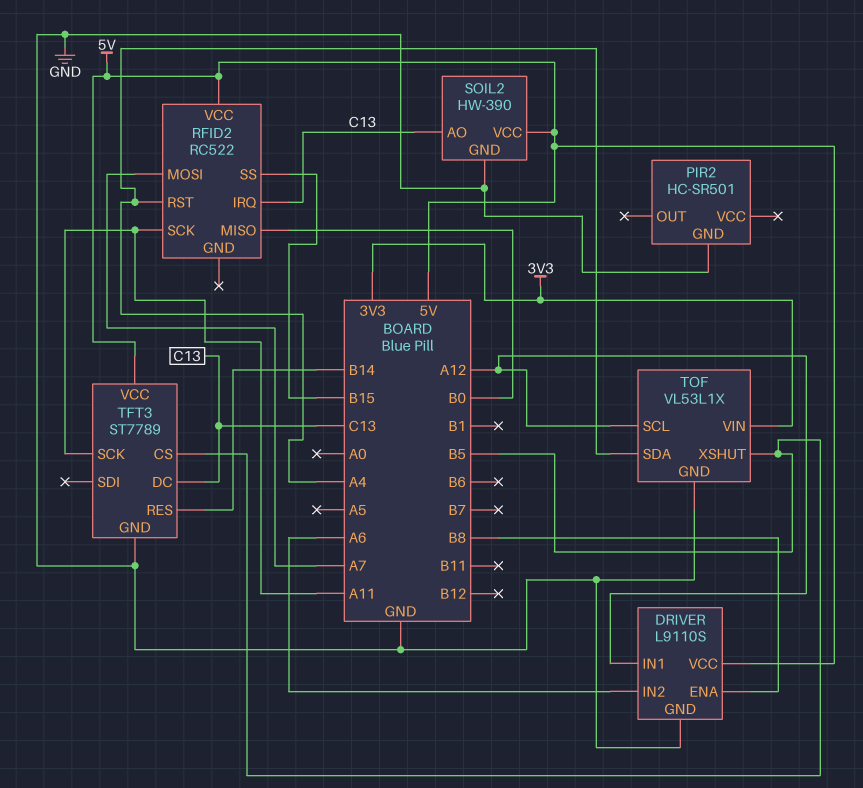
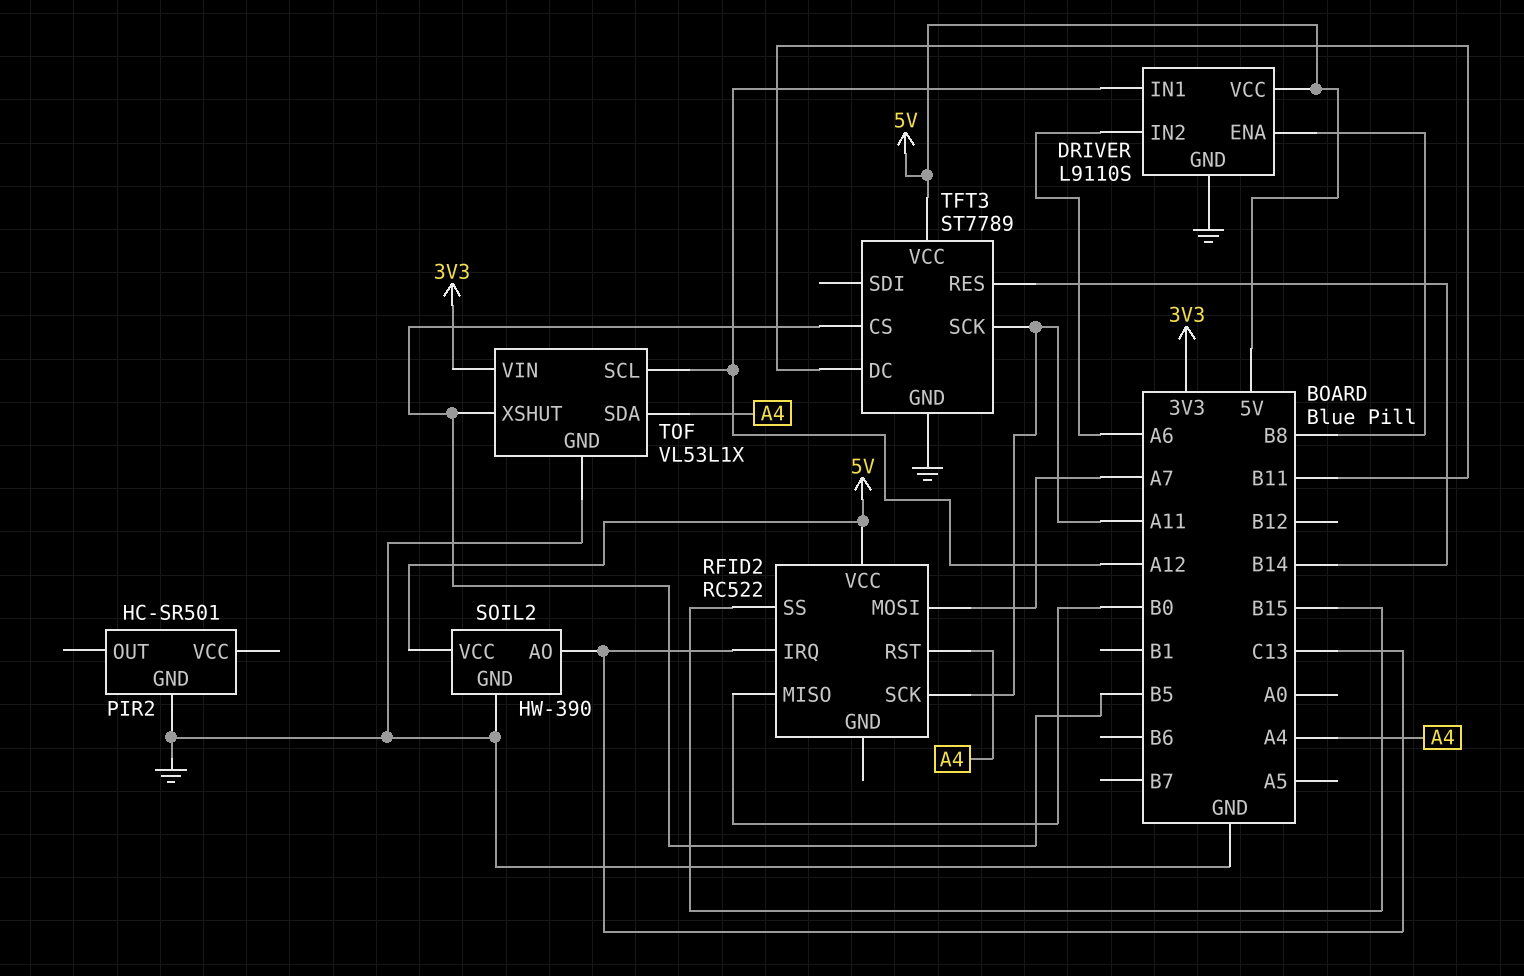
TFT3 pin DC: C13 -> B11

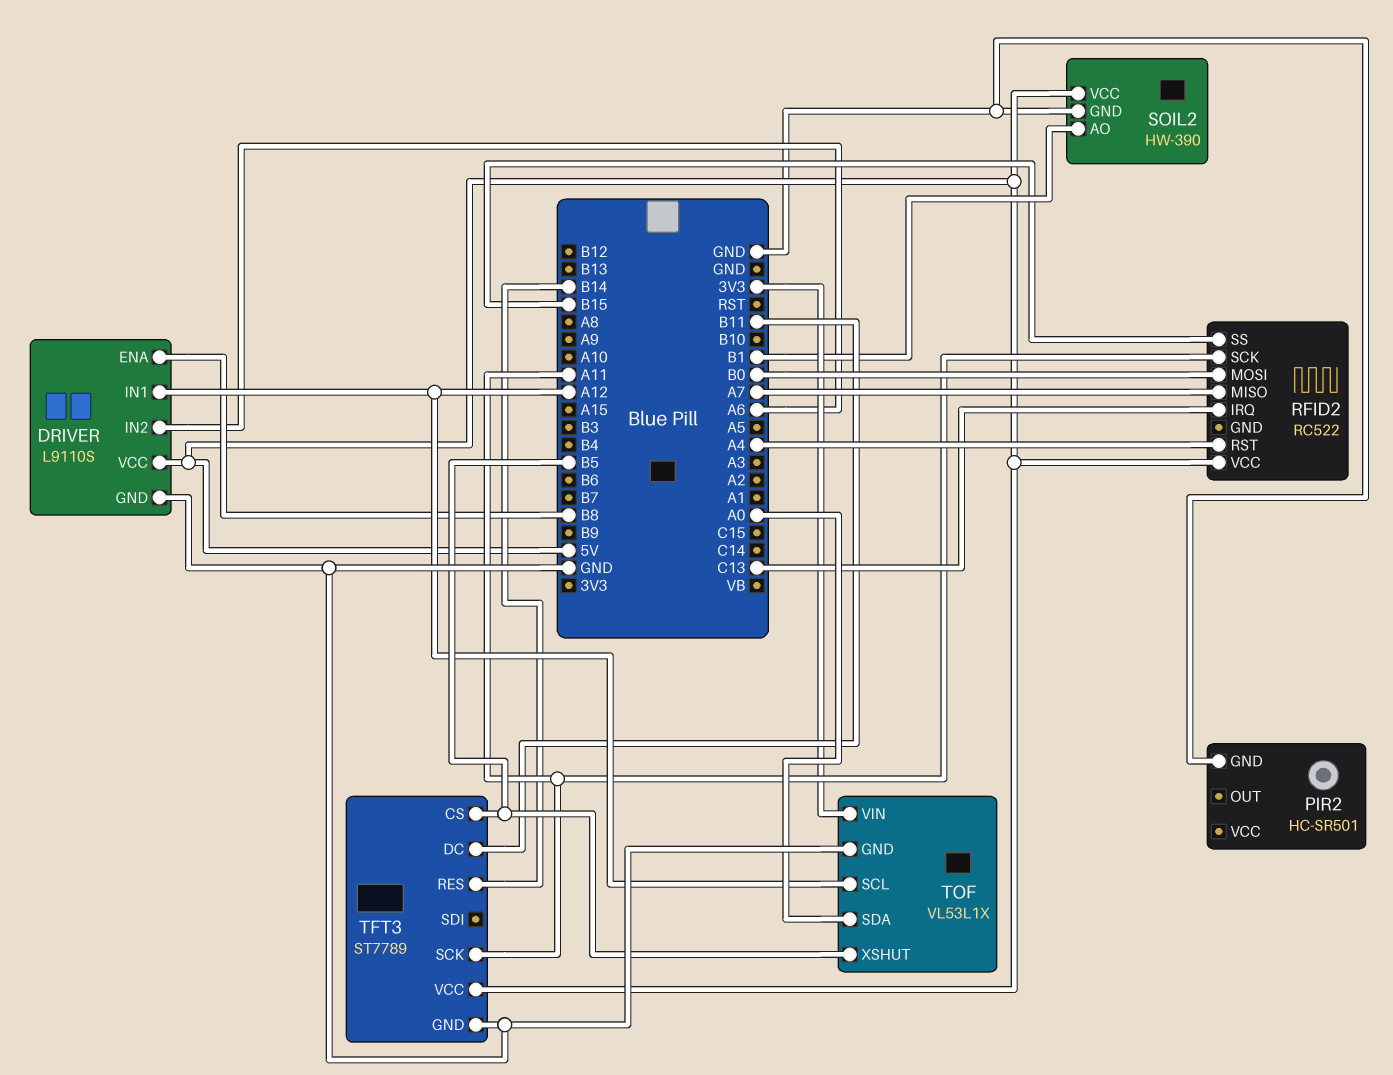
RFID2 pin MISO: B0 -> A7
RFID2 pin MOSI: A7 -> B0
SOIL2 pin AO: C13 -> B1
TOF pin SDA: A4 -> A0

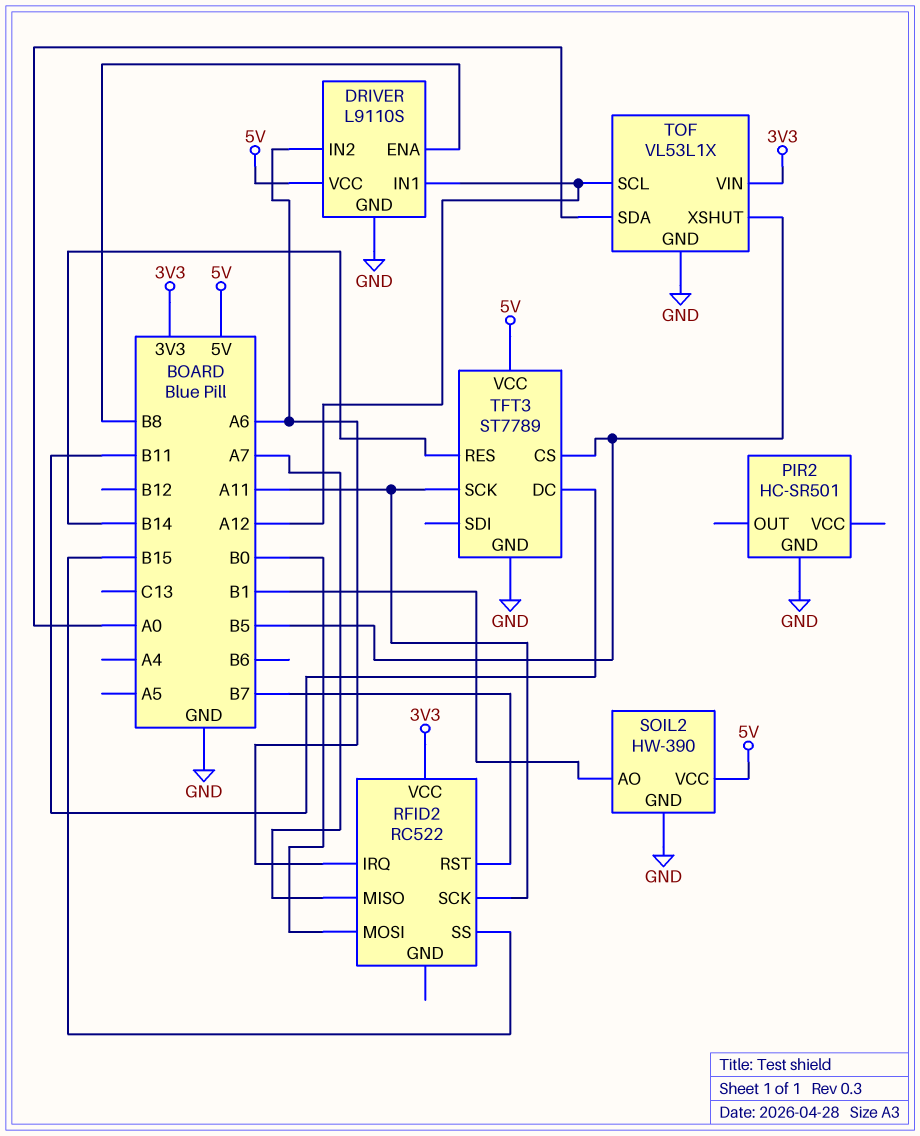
RFID2 pin IRQ: C13 -> A6
RFID2 pin RST: A4 -> B7
RFID2 pin VCC: 5V -> 3V3

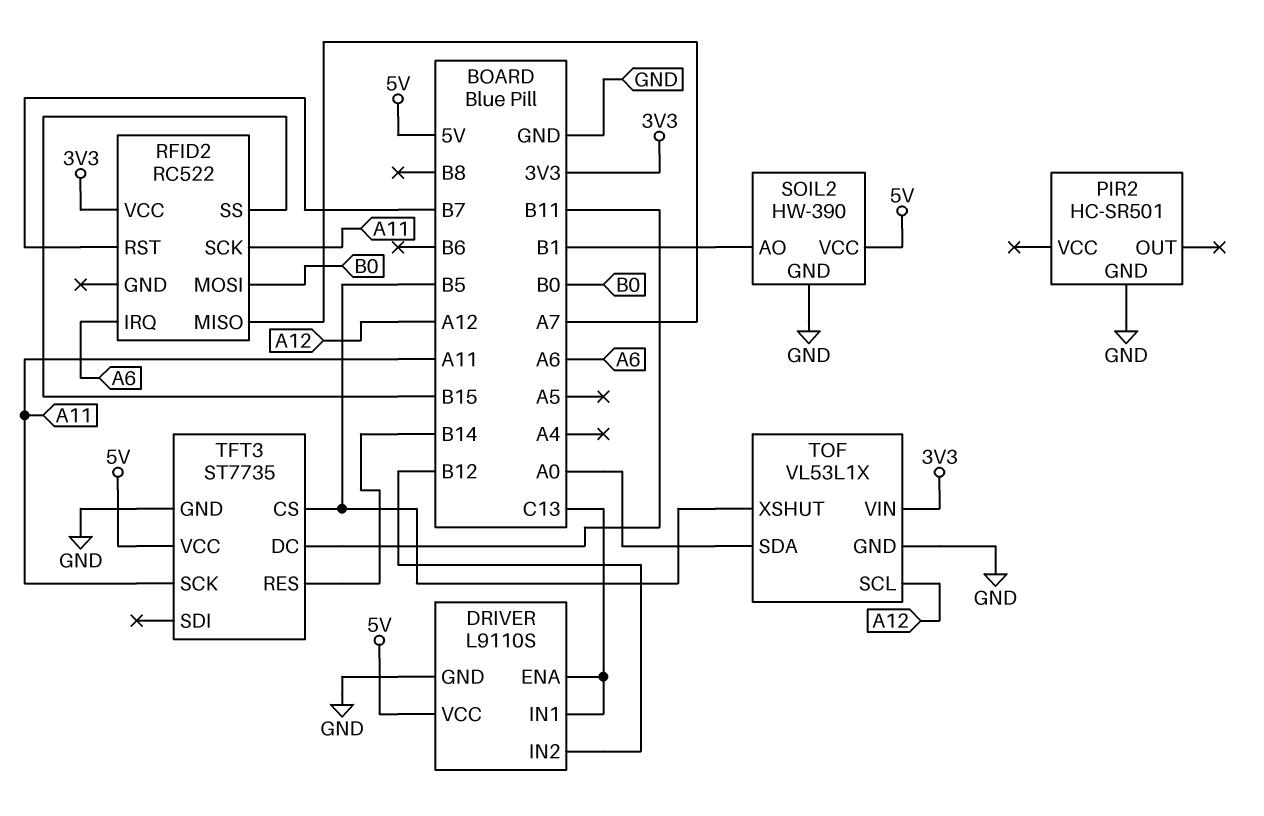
DRIVER pin ENA: B8 -> C13
DRIVER pin IN1: A12 -> C13
DRIVER pin IN2: A6 -> B12
TFT3: ST7789 -> ST7735

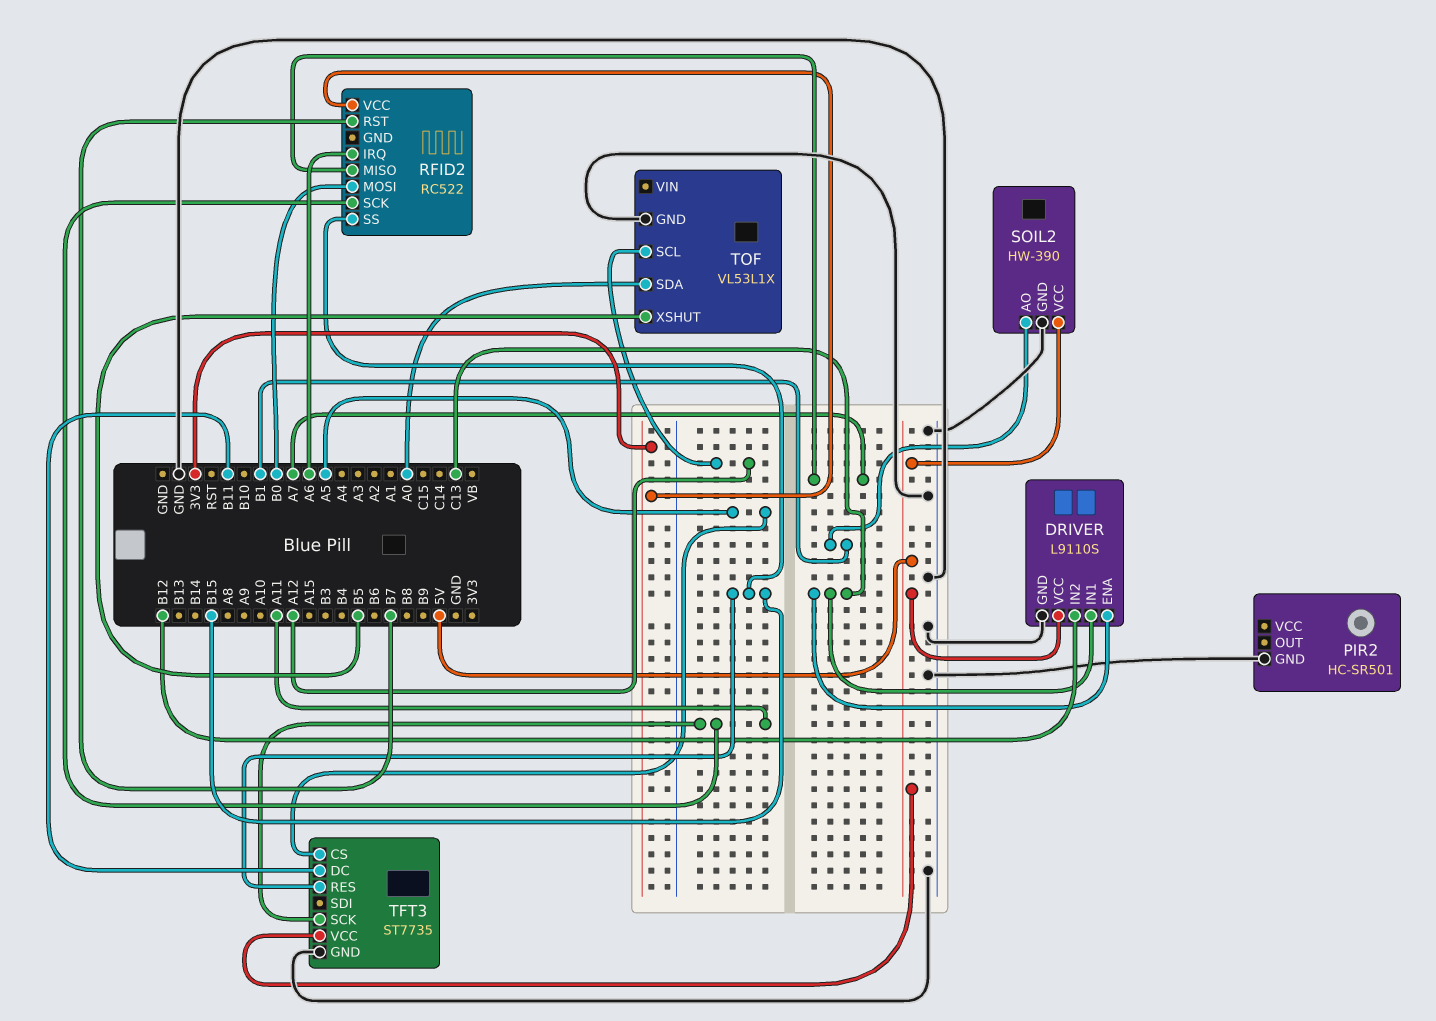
TFT3 pin CS: B5 -> A5
TFT3 pin RES: B14 -> B15
TOF pin VIN: 3V3 -> none

